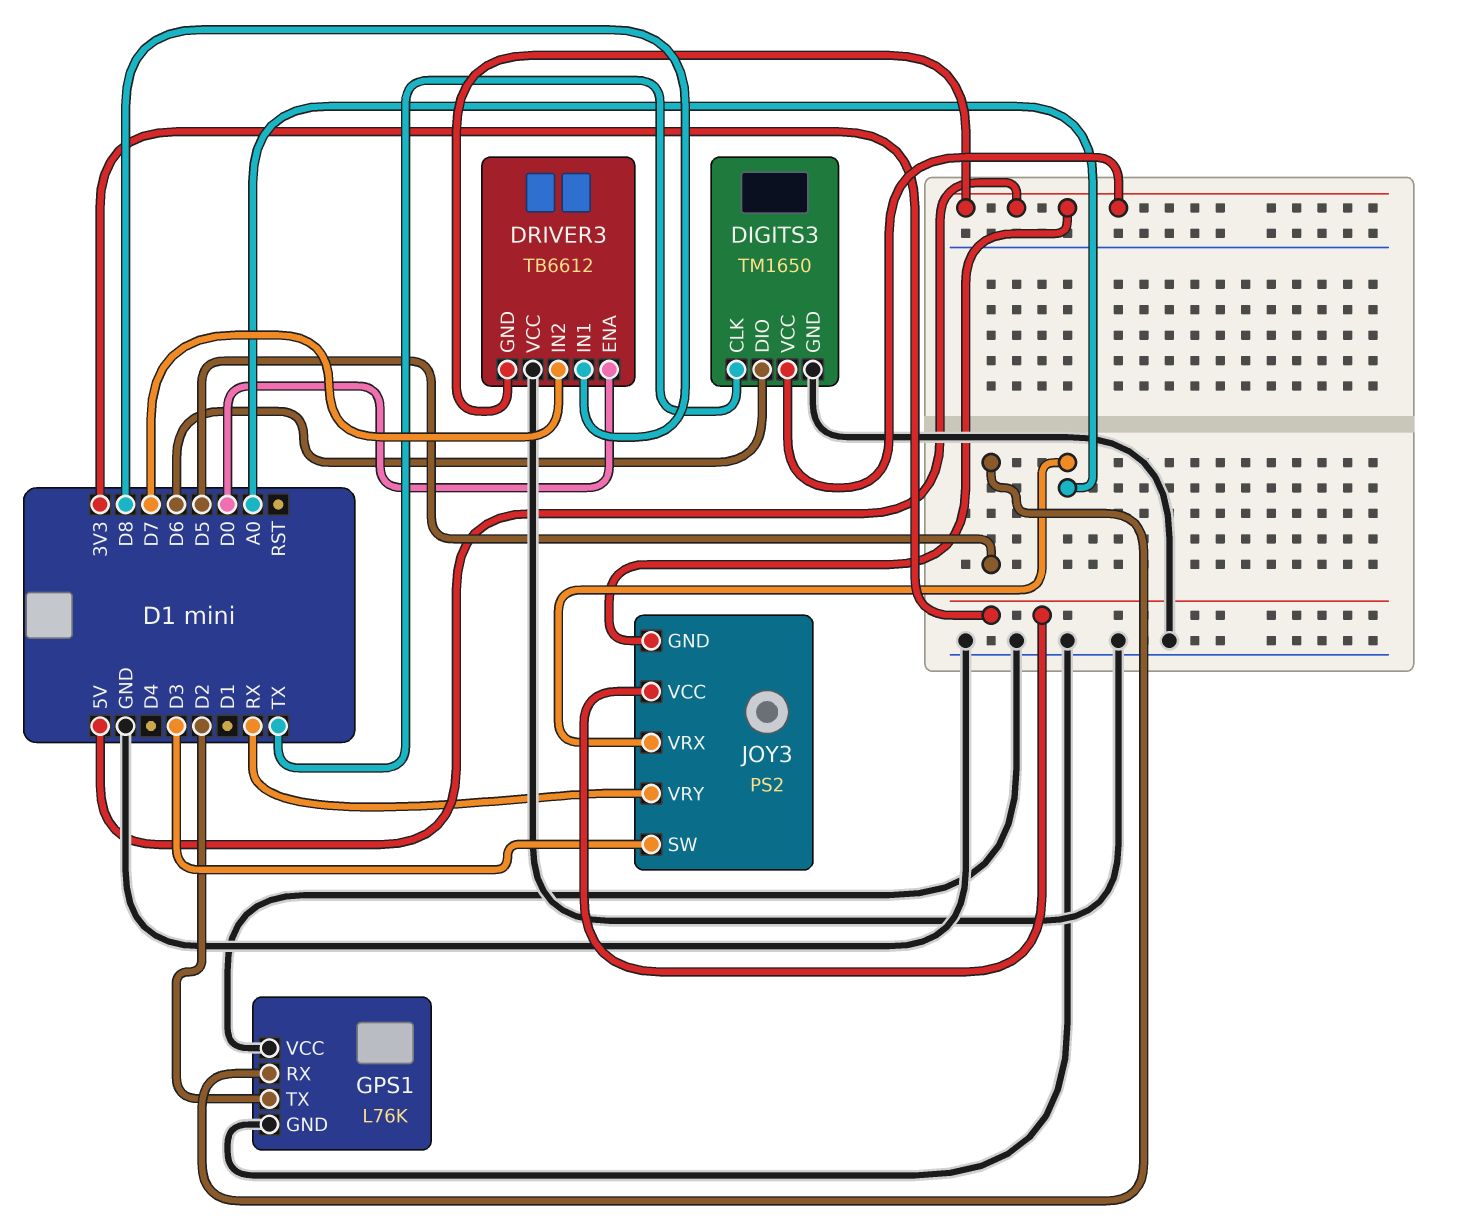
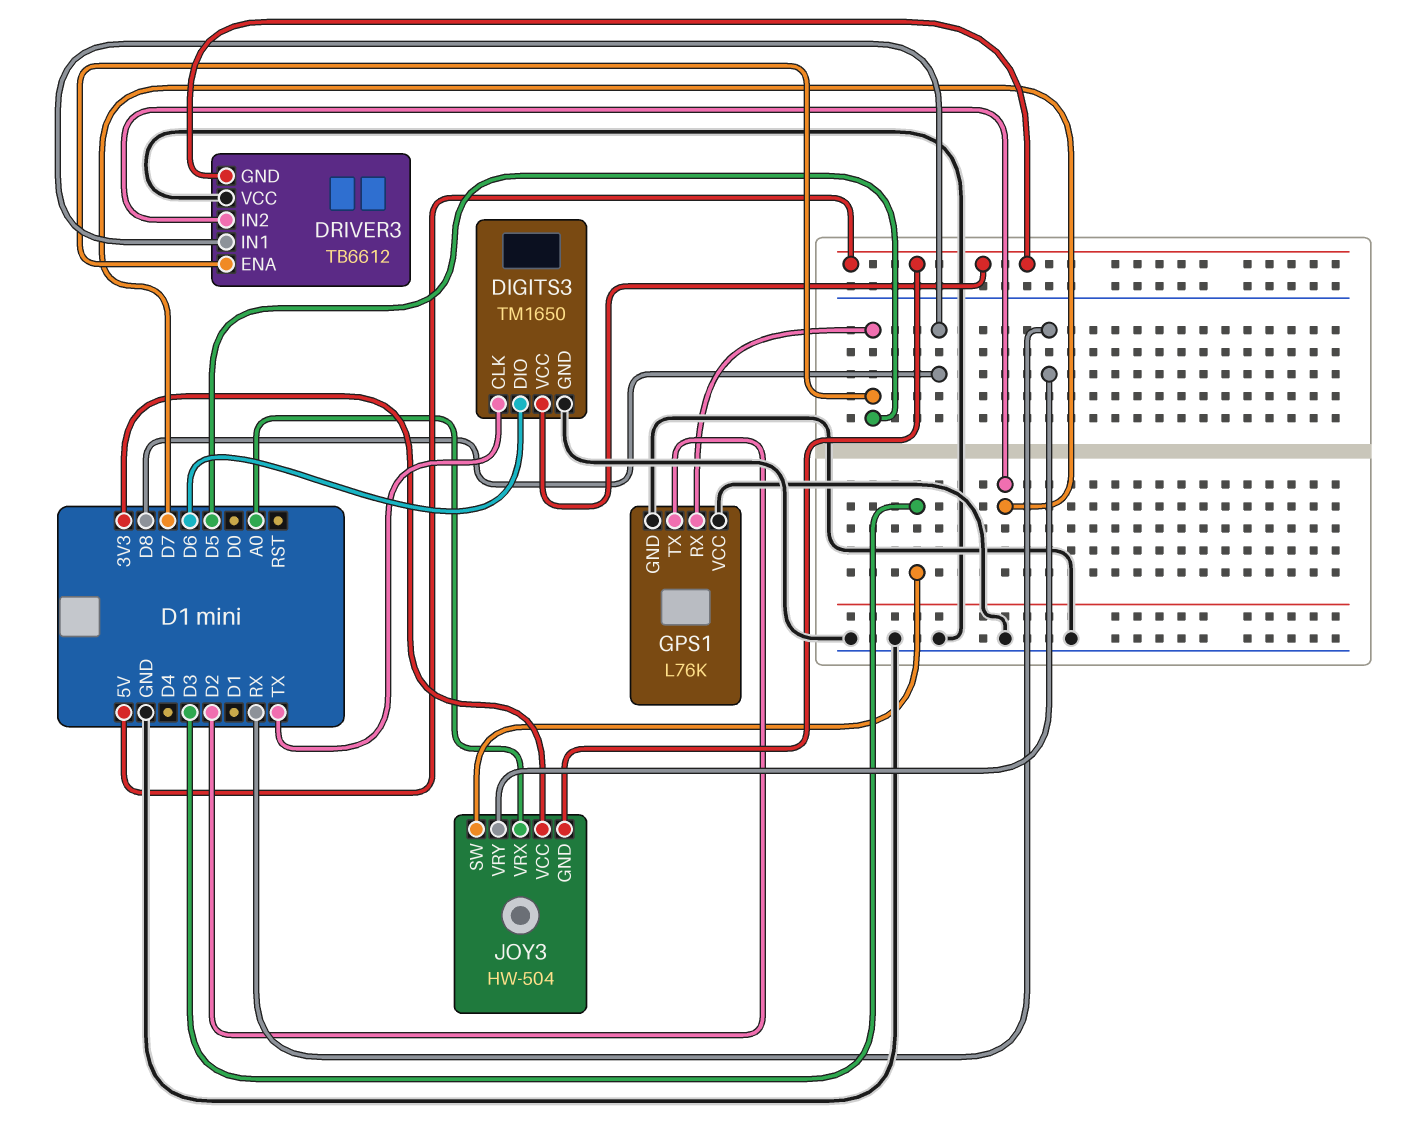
DRIVER3 pin ENA: D0 -> D5
JOY3: PS2 -> HW-504

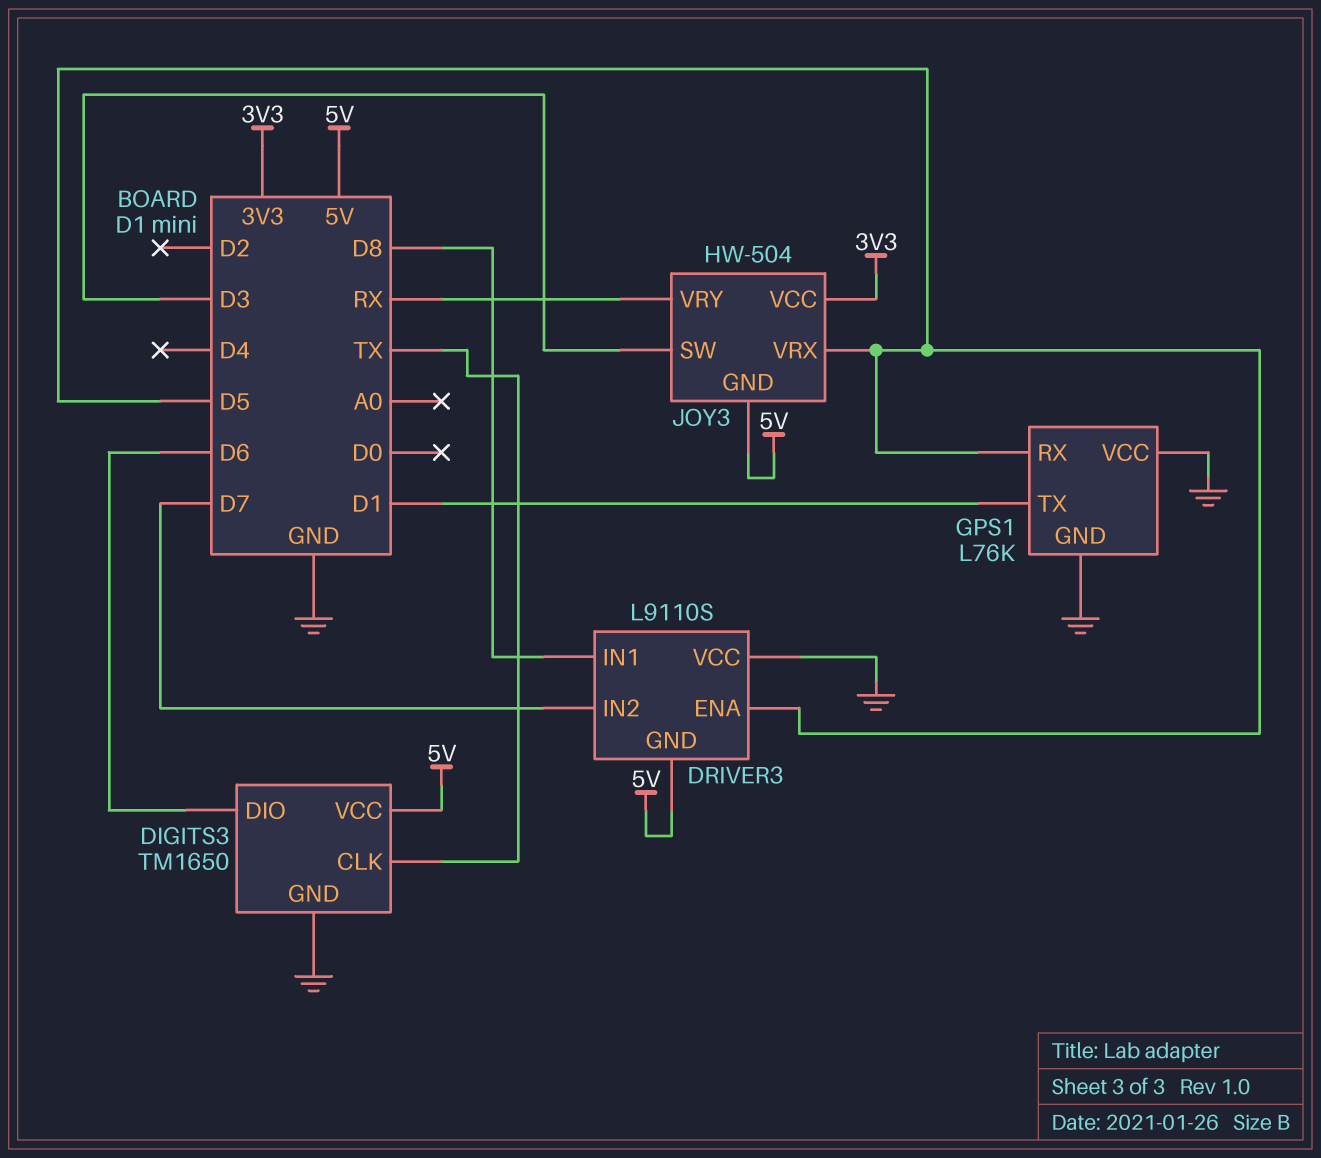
DRIVER3: TB6612 -> L9110S
GPS1 pin TX: D2 -> D1
JOY3 pin VRX: A0 -> D5

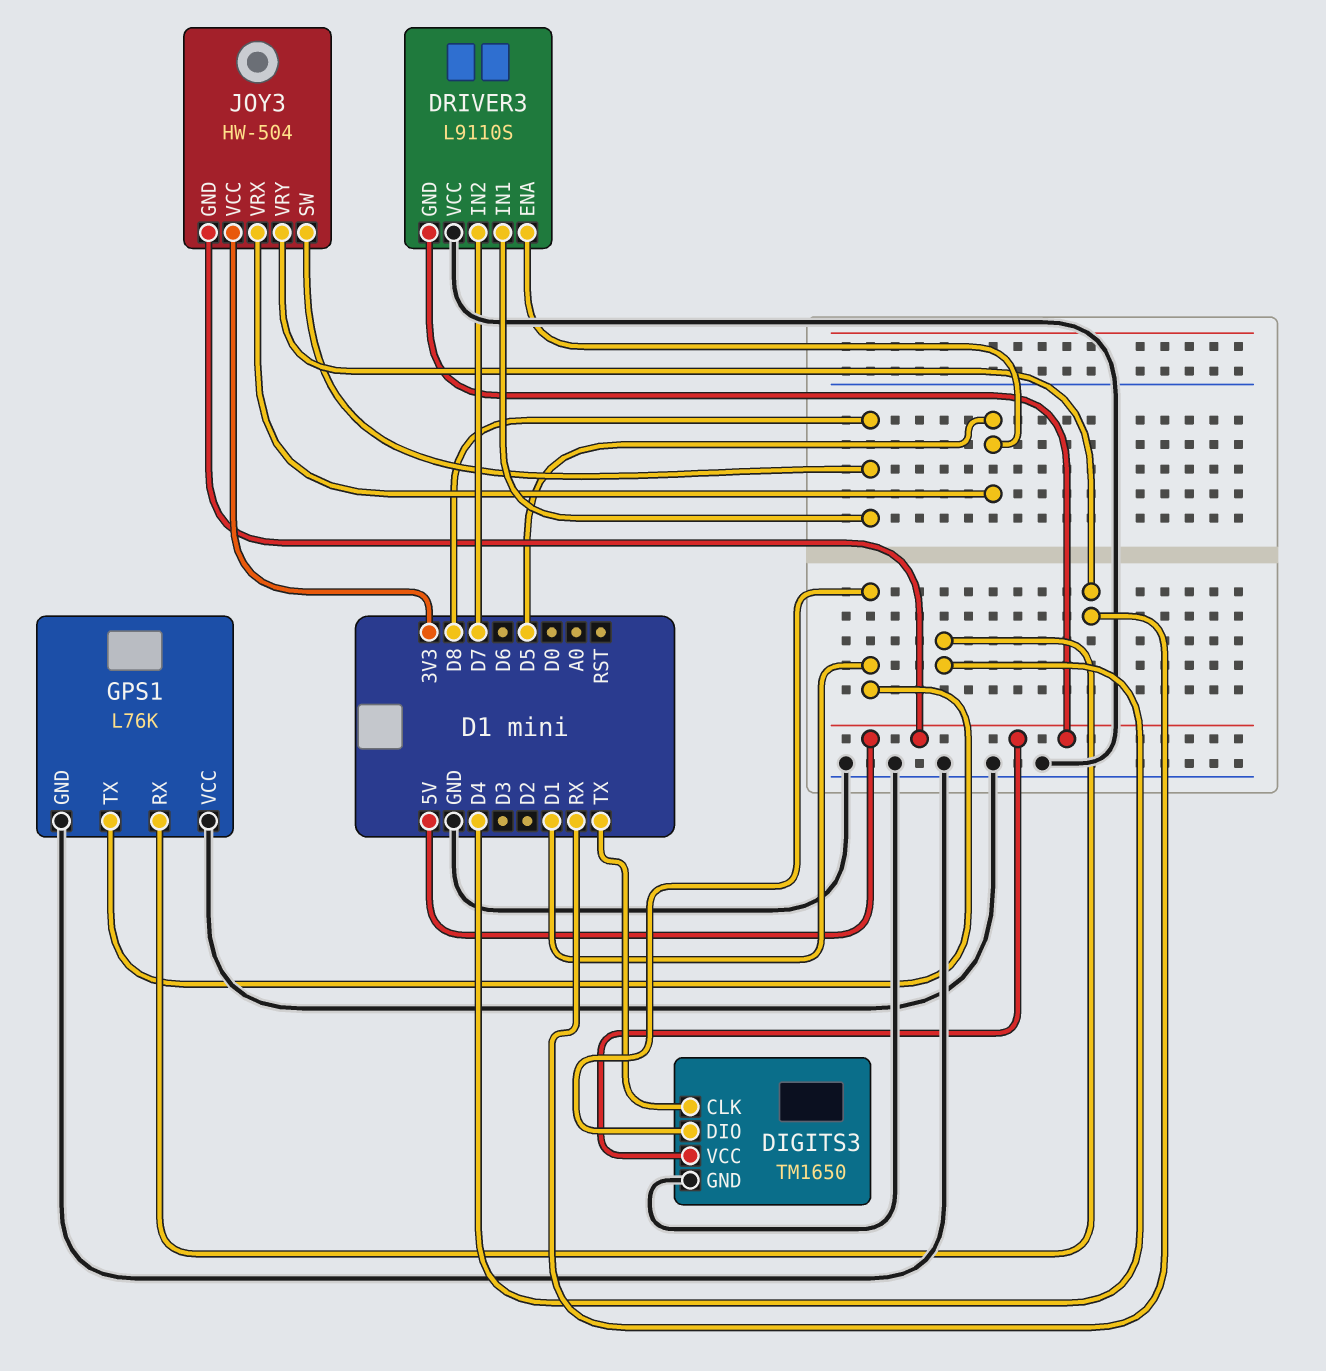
DIGITS3 pin DIO: D6 -> D1
GPS1 pin RX: D5 -> D4
JOY3 pin SW: D3 -> D8

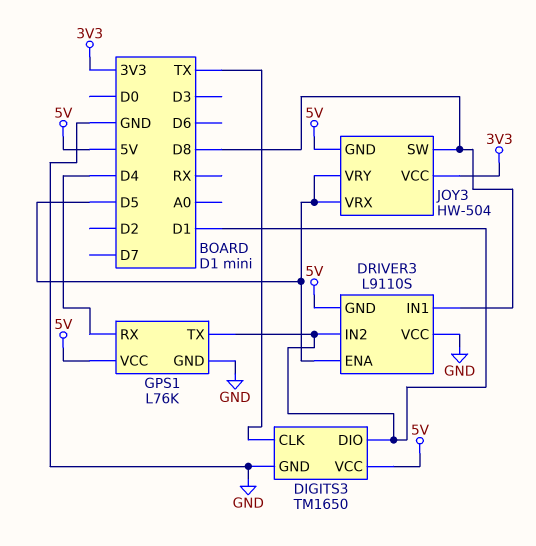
DRIVER3 pin IN2: D7 -> D1
GPS1 pin VCC: GND -> 5V
JOY3 pin VRY: RX -> D5

